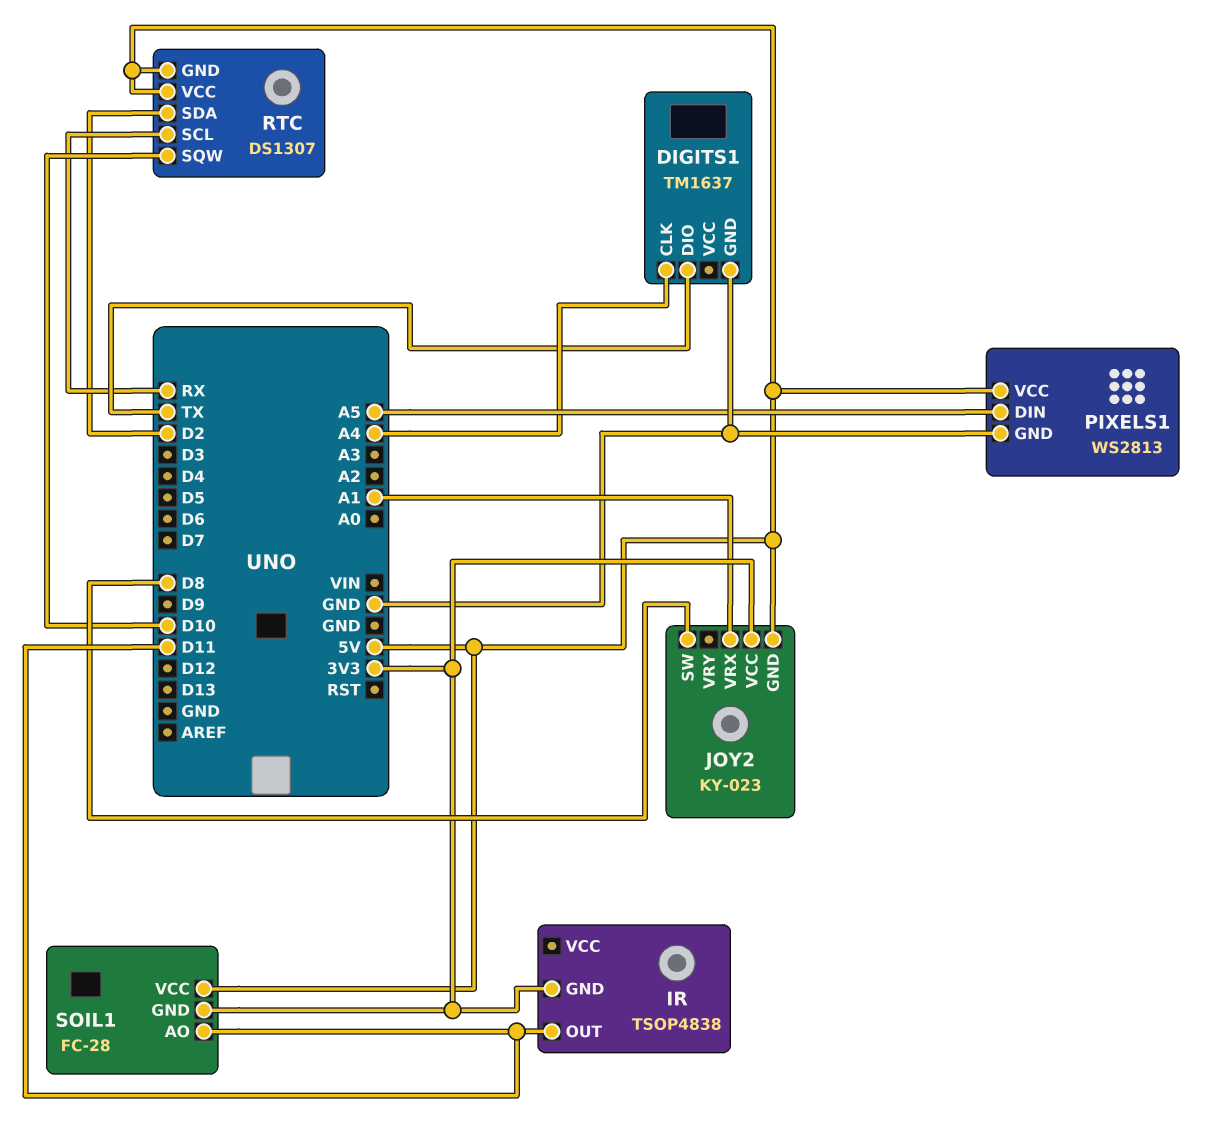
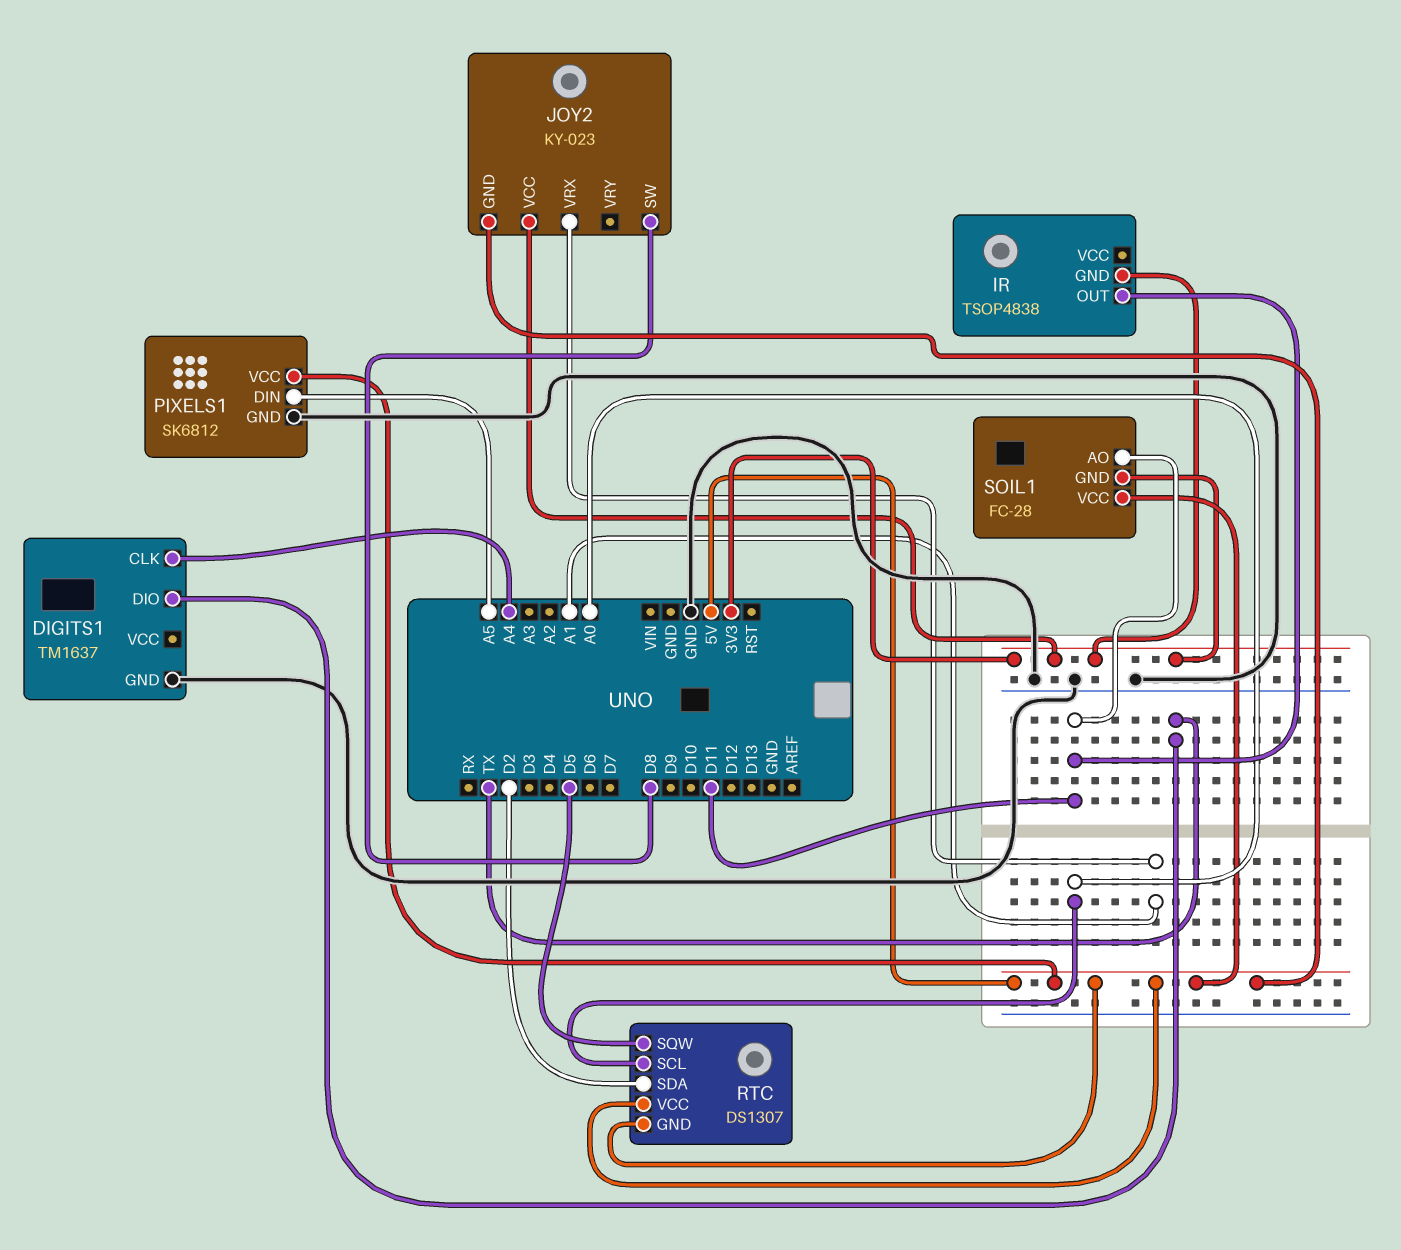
PIXELS1: WS2813 -> SK6812
RTC pin SCL: RX -> A0
RTC pin SQW: D10 -> D5

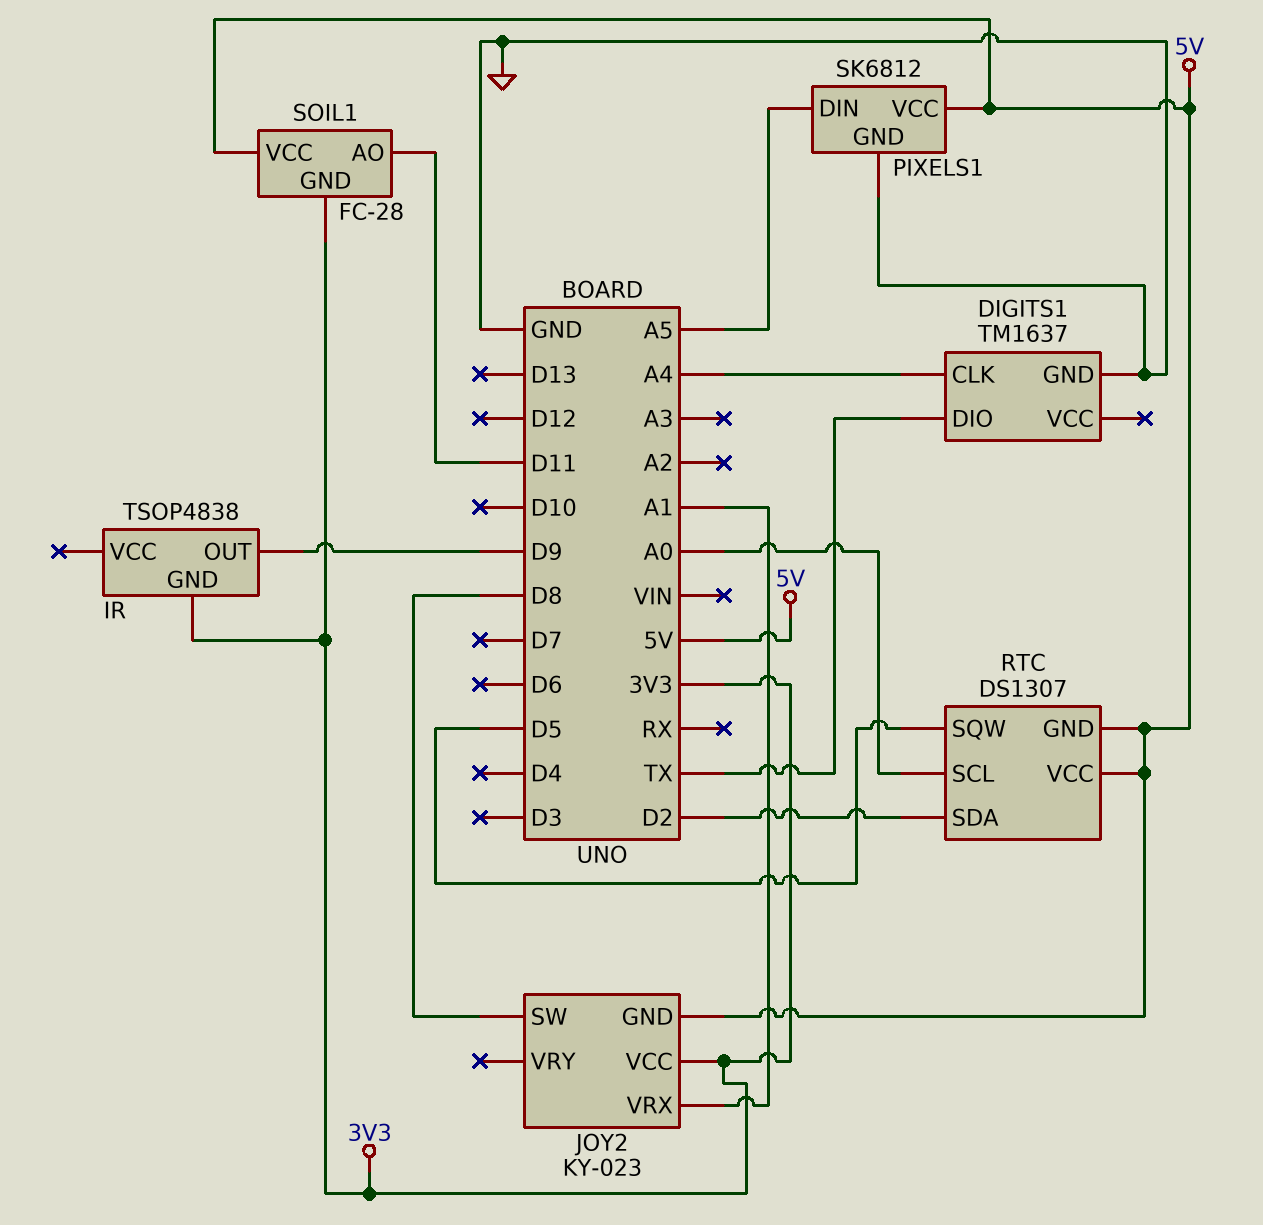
IR pin OUT: D11 -> D9

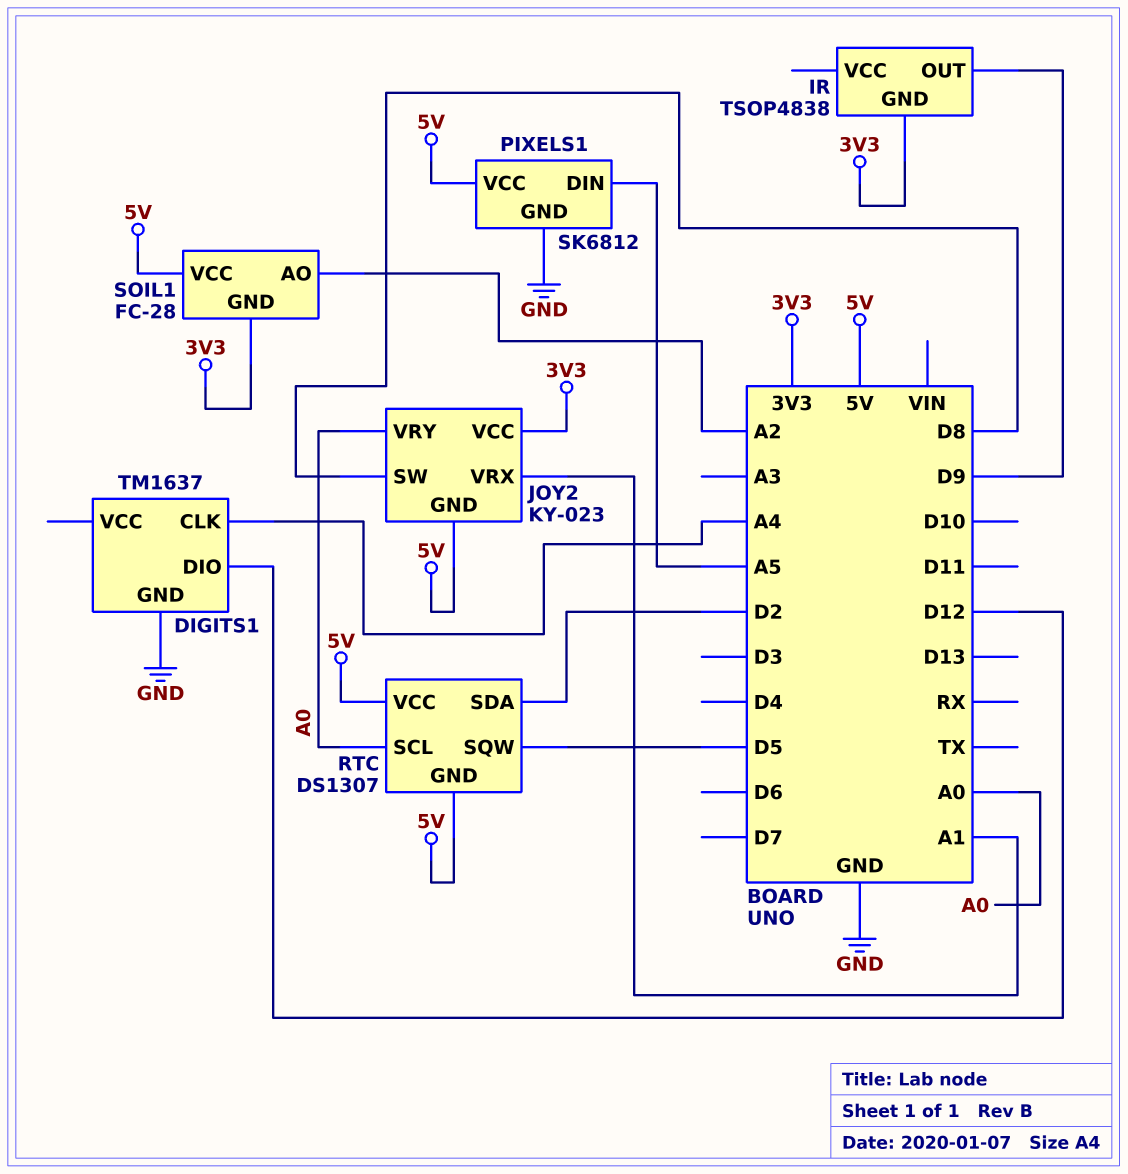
DIGITS1 pin DIO: TX -> D12
JOY2 pin VRY: none -> A0
SOIL1 pin AO: D11 -> A2

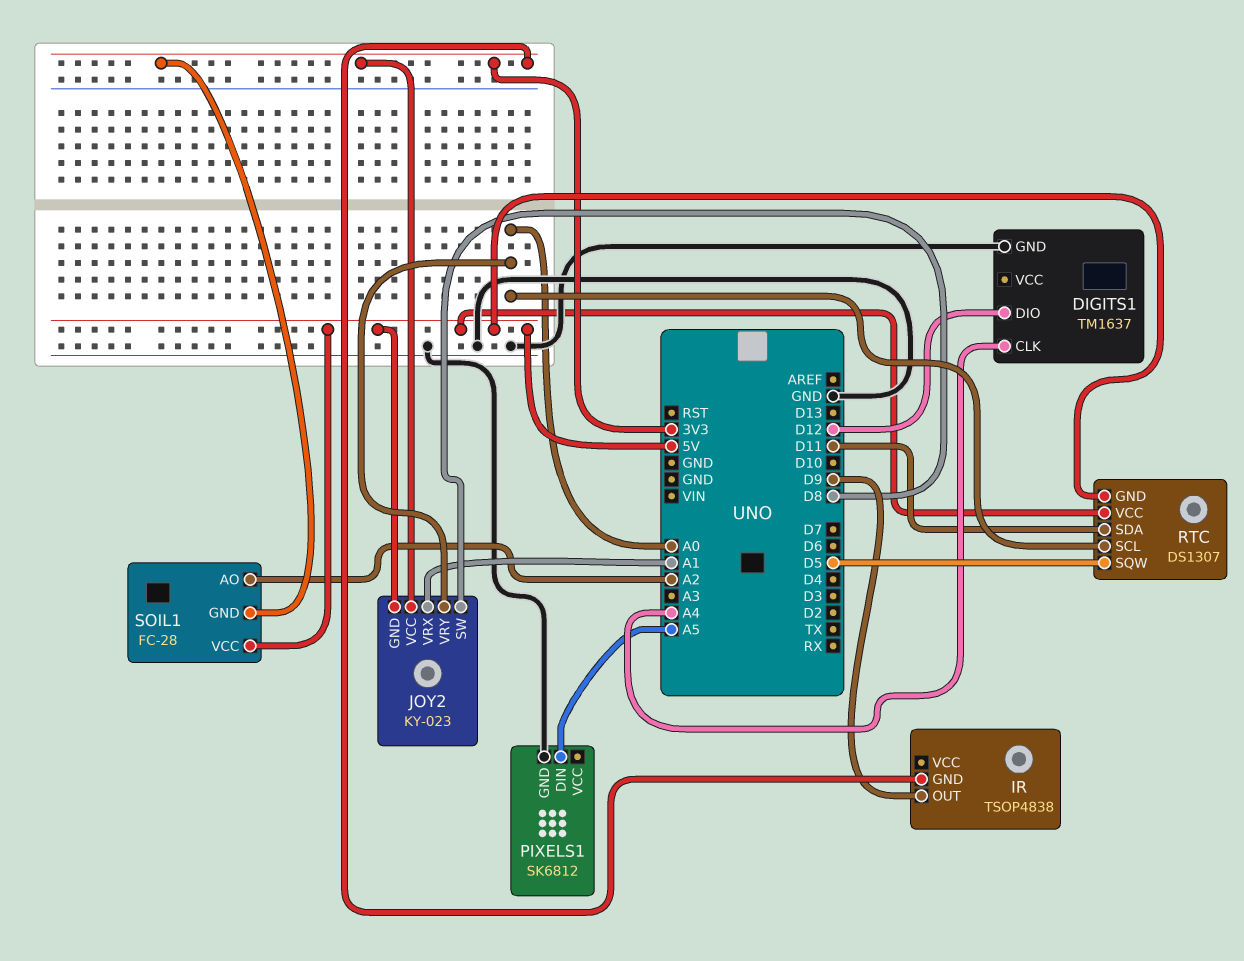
PIXELS1 pin VCC: 5V -> none
RTC pin SDA: D2 -> D11

